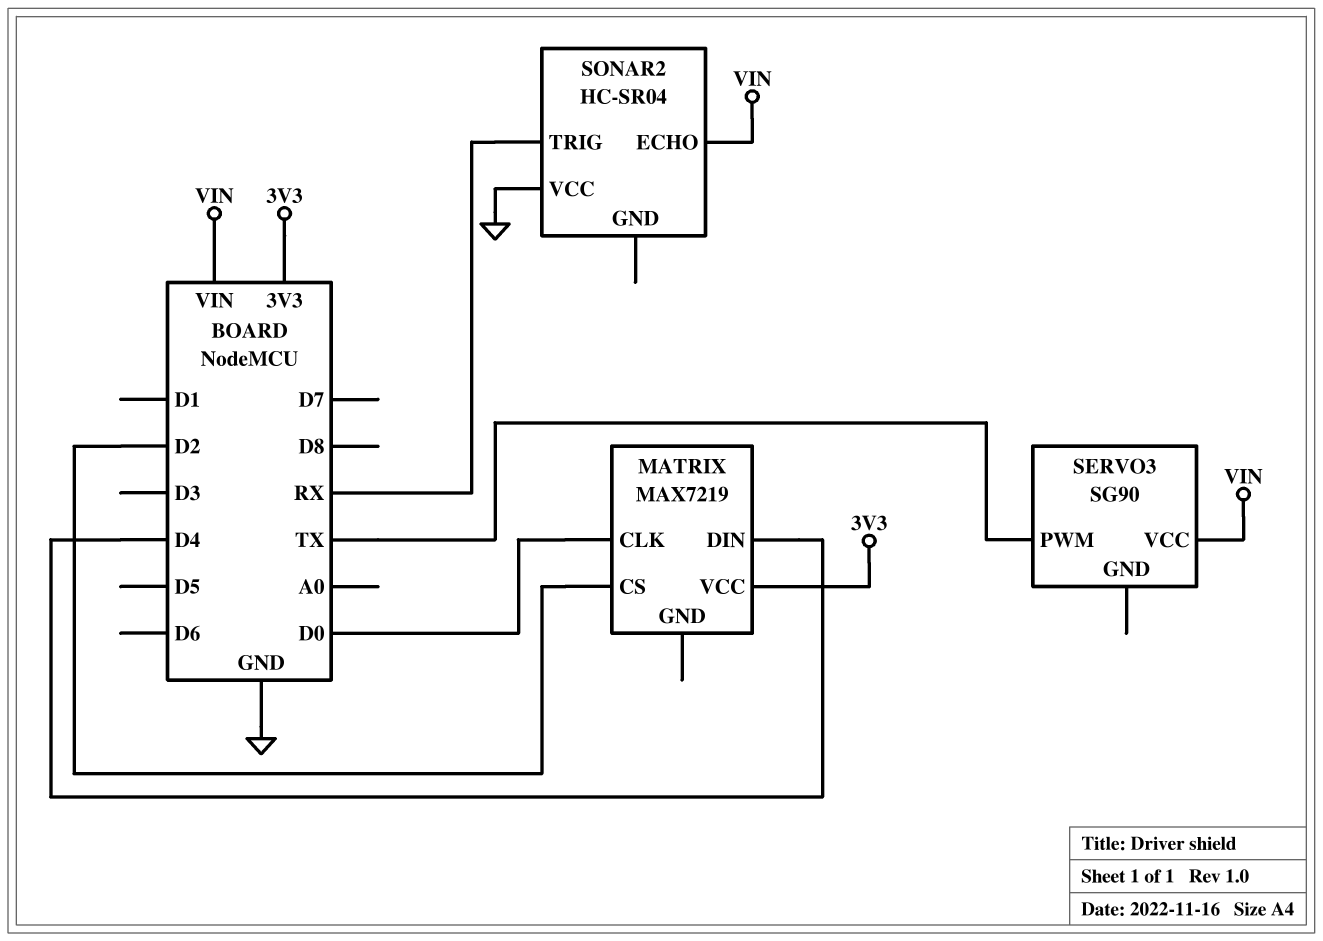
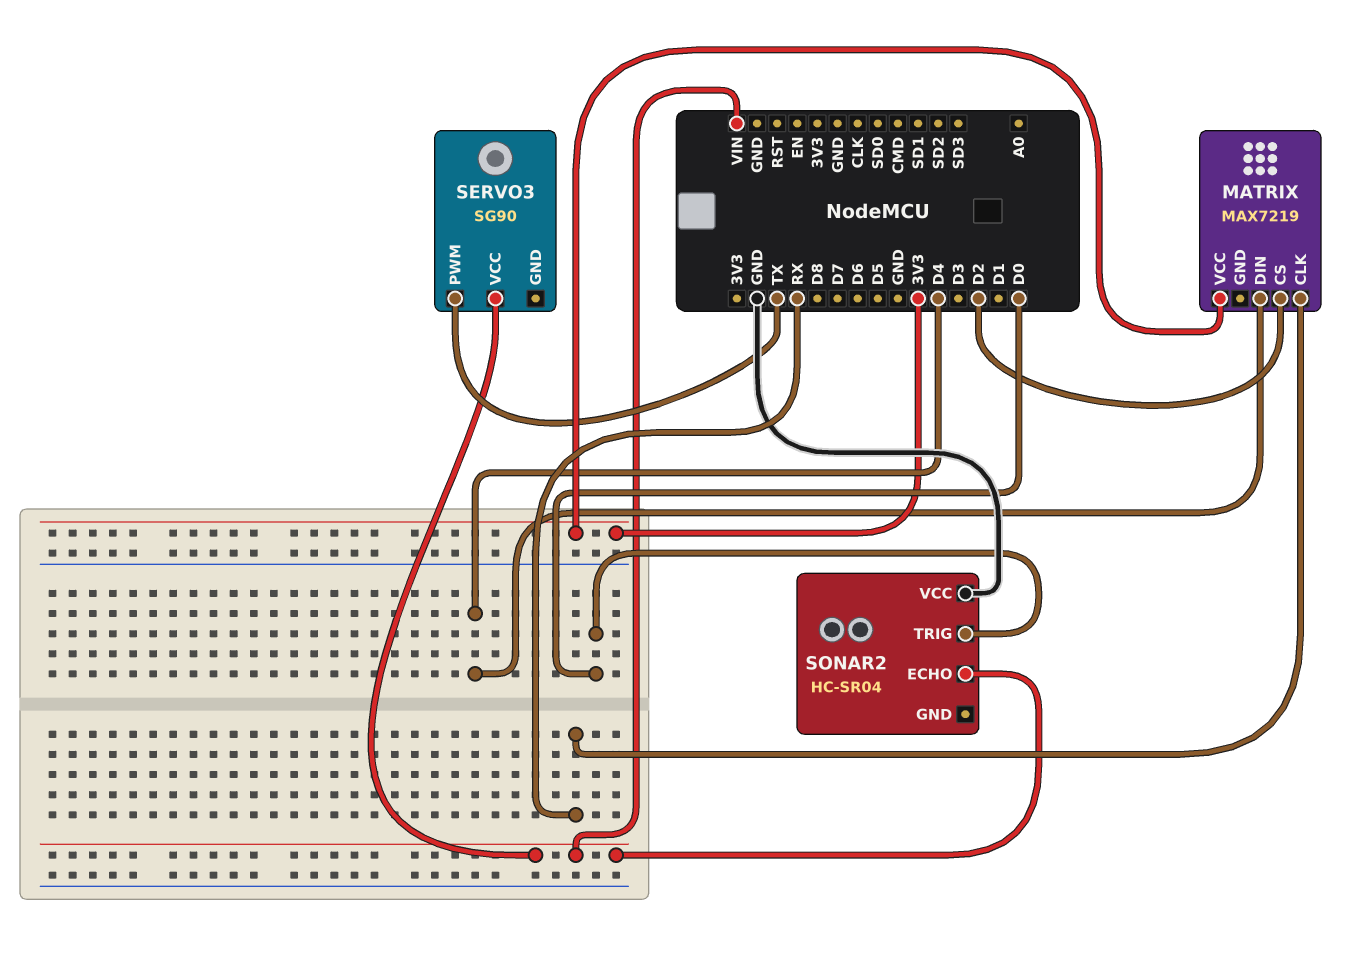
MATRIX pin CLK: D0 -> RX
SONAR2 pin TRIG: RX -> D0

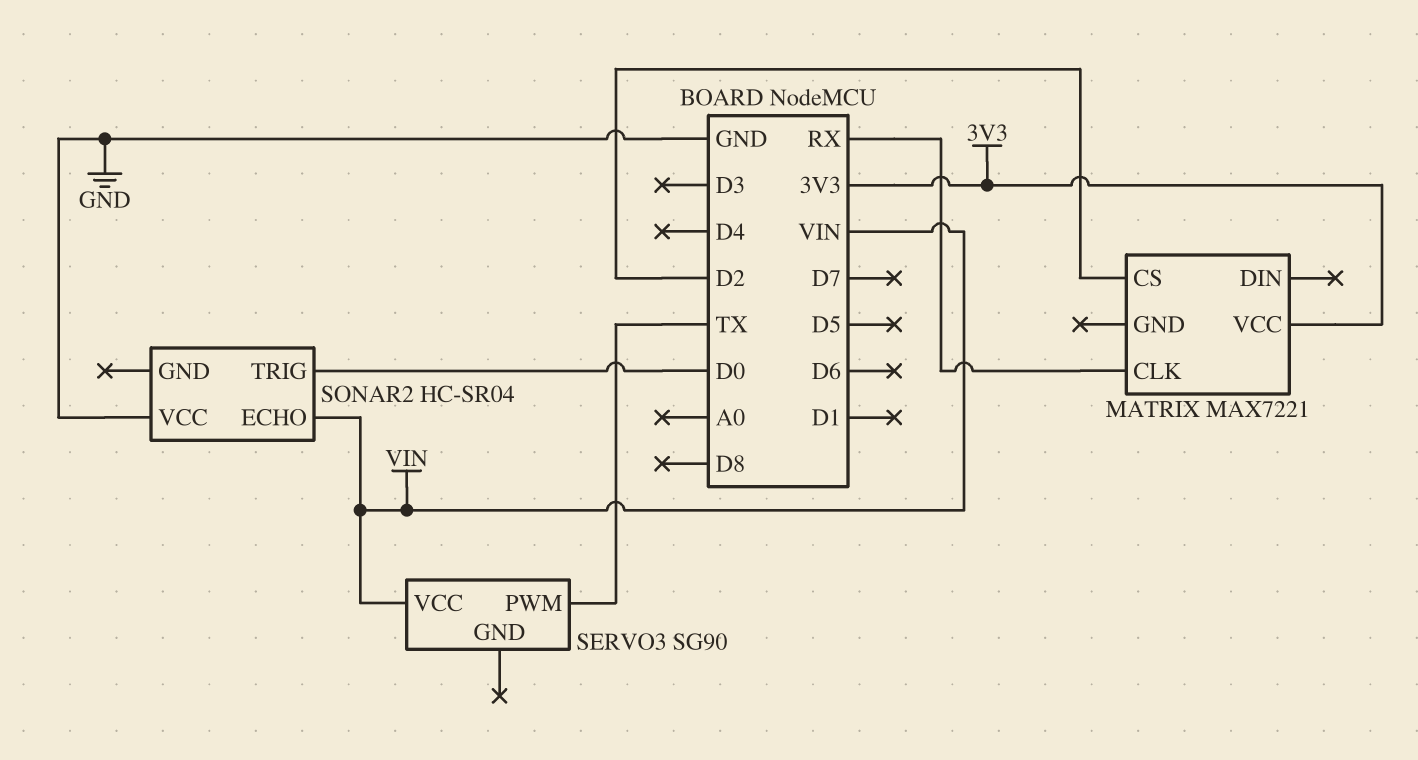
MATRIX: MAX7219 -> MAX7221
MATRIX pin DIN: D4 -> none

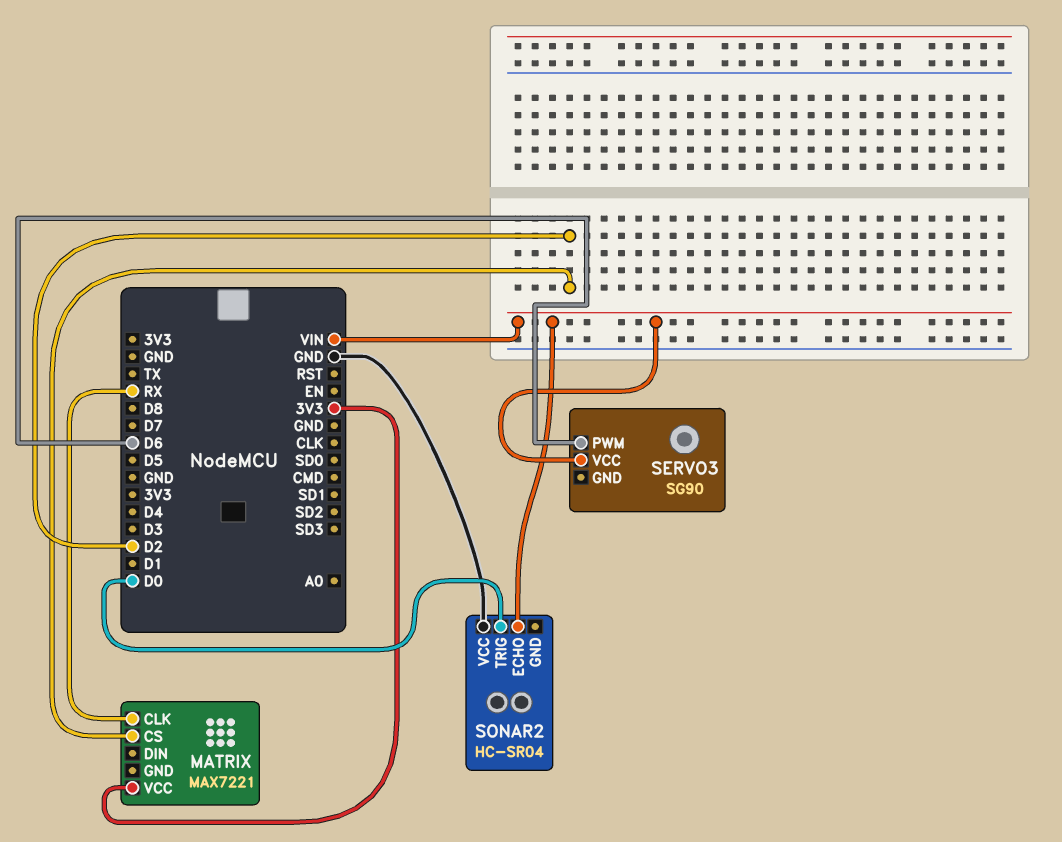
SERVO3 pin PWM: TX -> D6

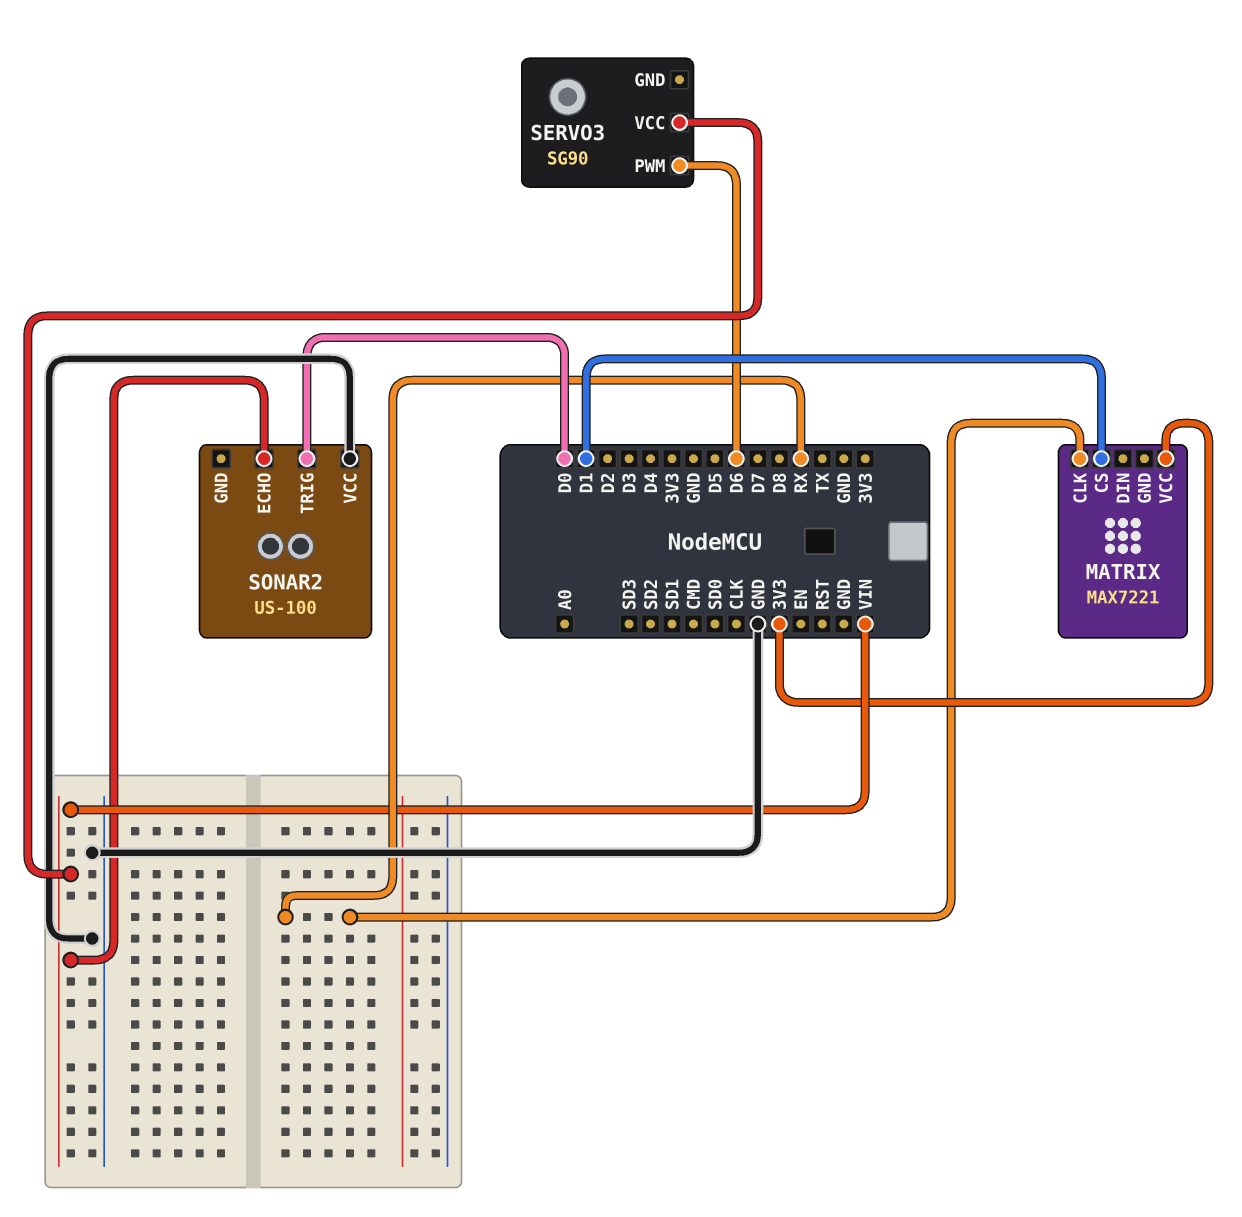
MATRIX pin CS: D2 -> D1
SONAR2: HC-SR04 -> US-100

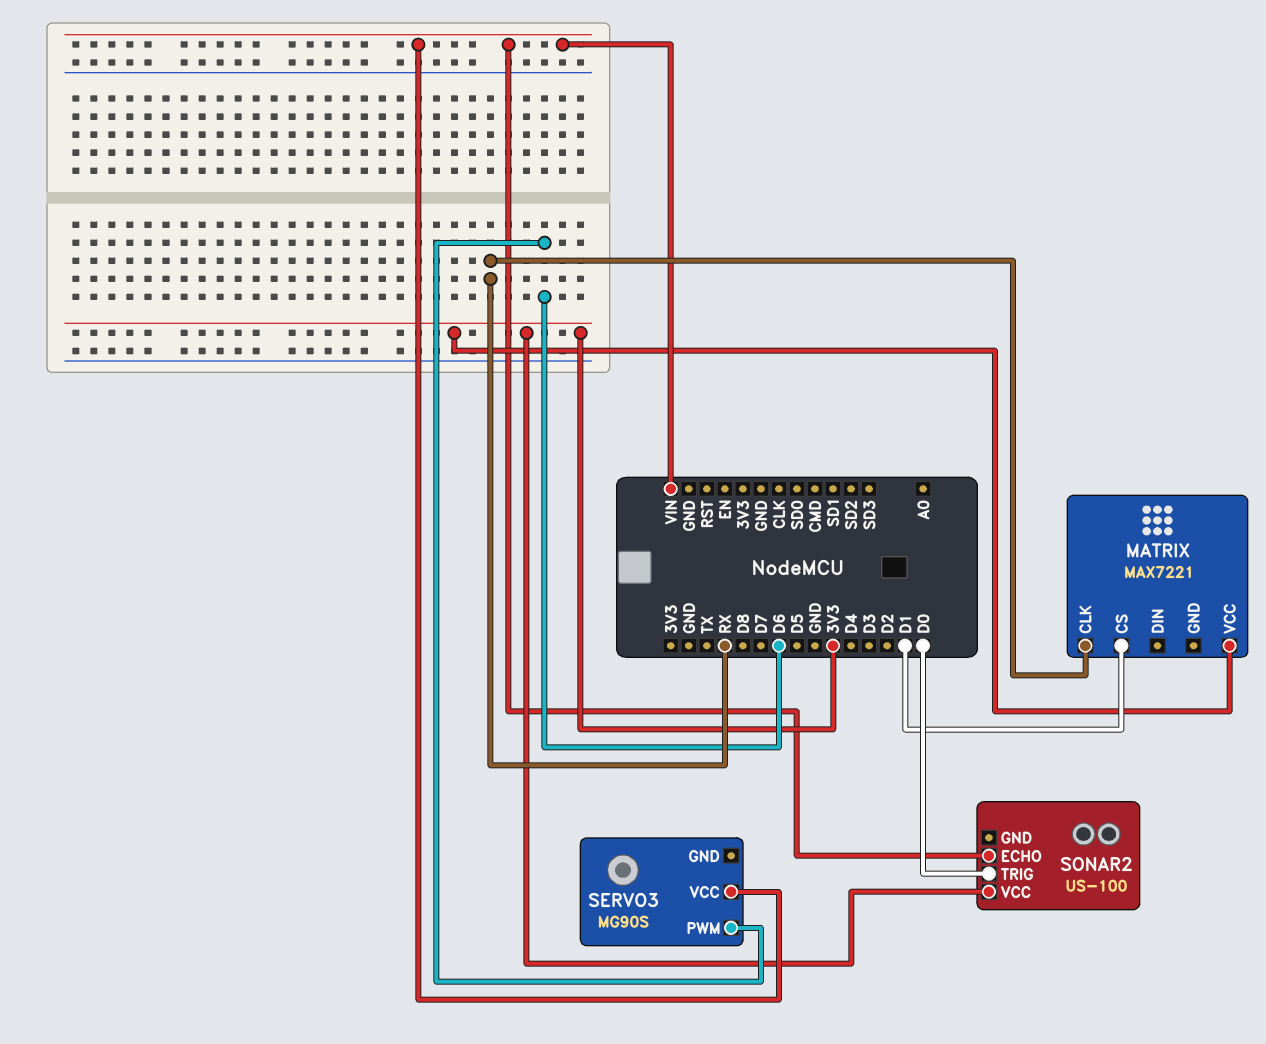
SERVO3: SG90 -> MG90S
SONAR2 pin VCC: GND -> 3V3

